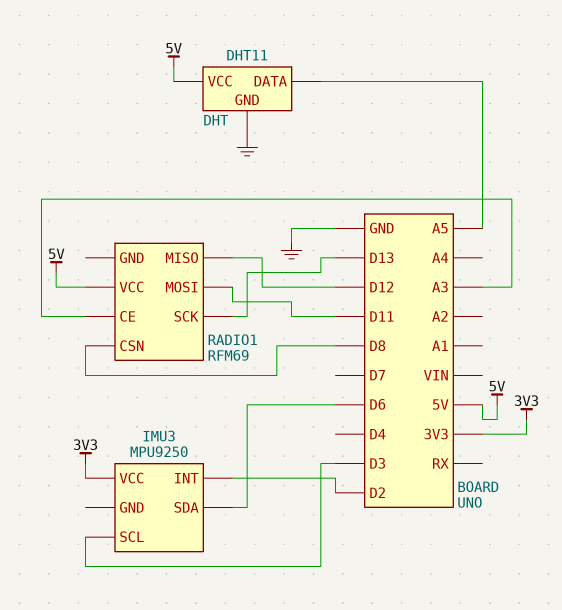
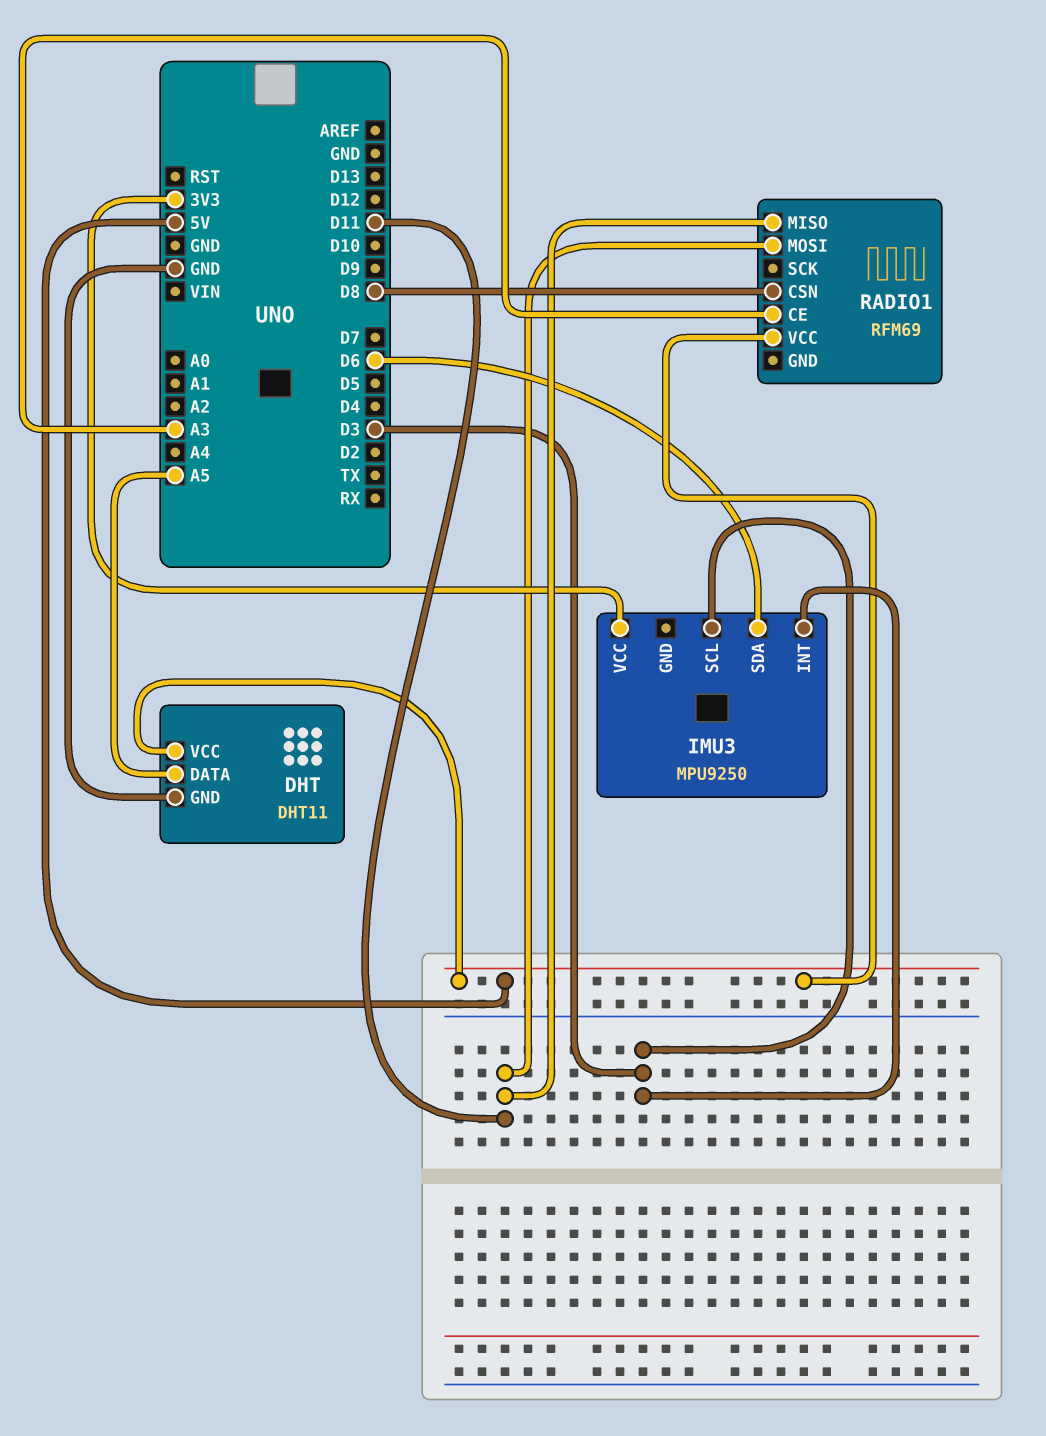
IMU3 pin INT: D2 -> D3
RADIO1 pin MISO: D12 -> D11
RADIO1 pin SCK: D13 -> none

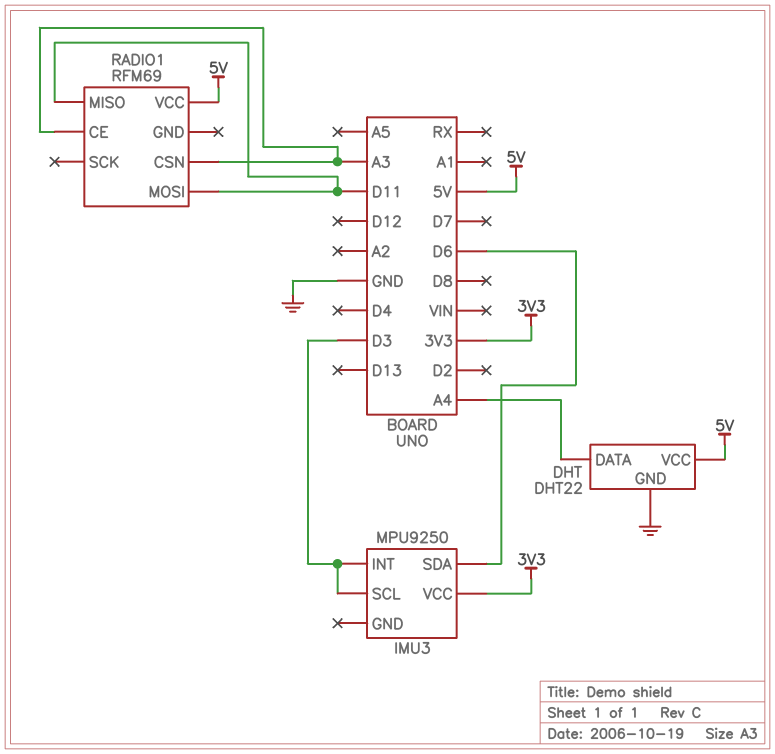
DHT: DHT11 -> DHT22
DHT pin DATA: A5 -> A4
RADIO1 pin CSN: D8 -> A3

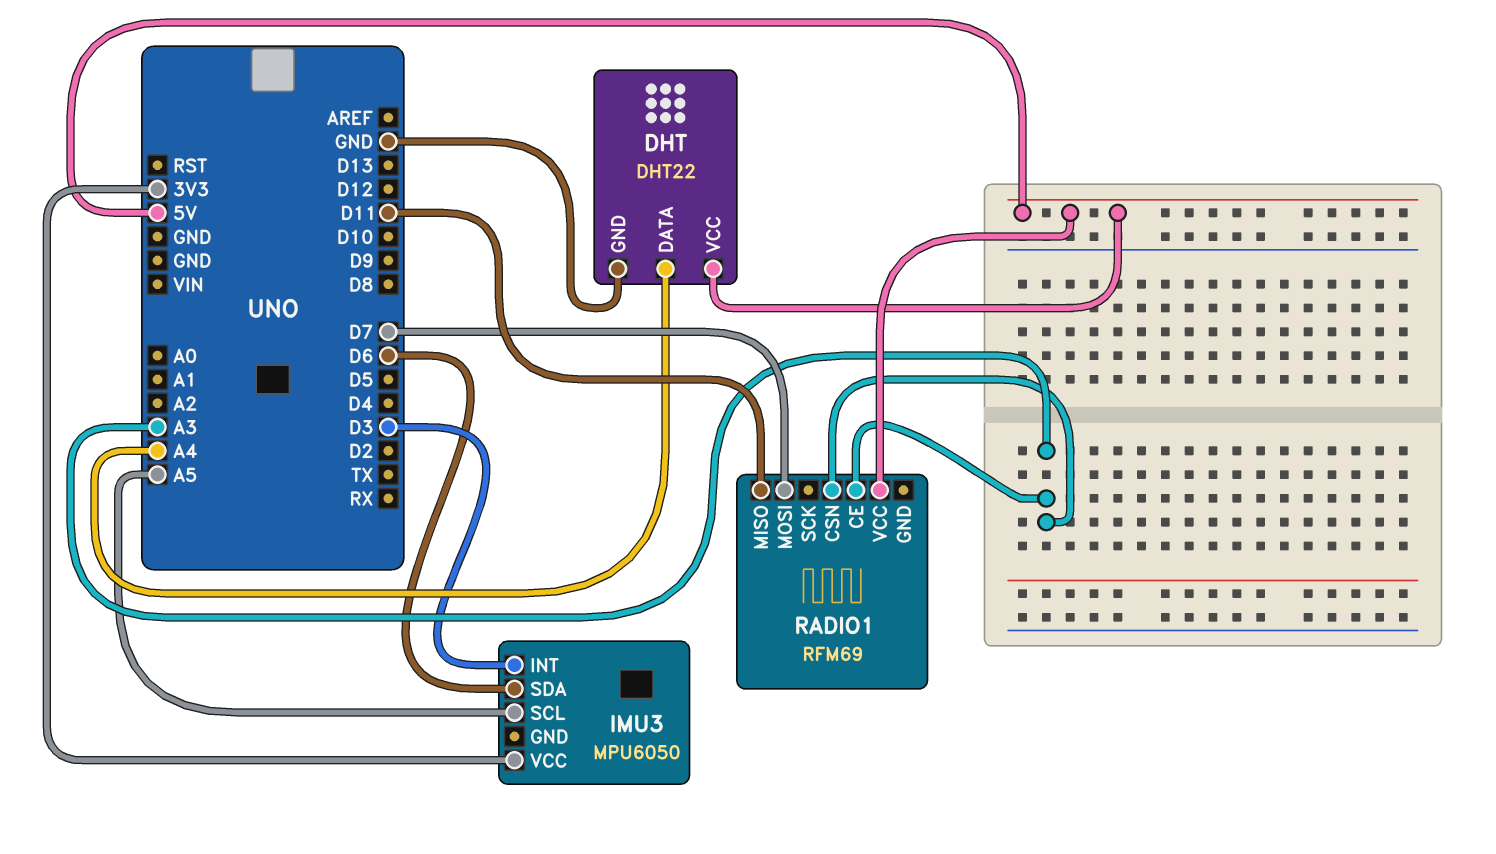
IMU3: MPU9250 -> MPU6050
IMU3 pin SCL: D3 -> A5
RADIO1 pin MOSI: D11 -> D7

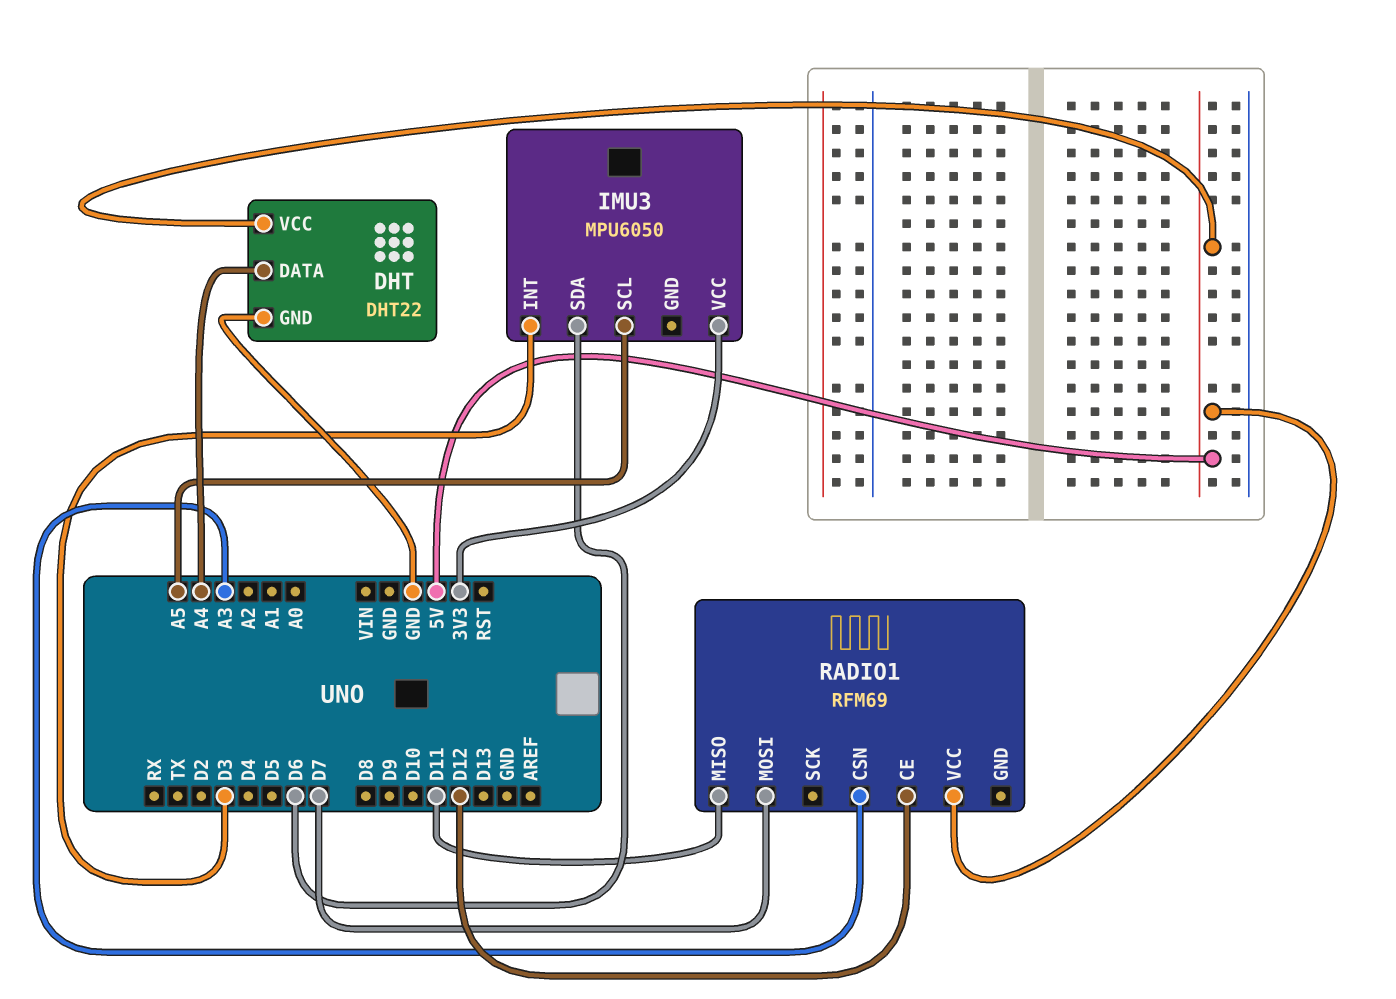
RADIO1 pin CE: A3 -> D12

